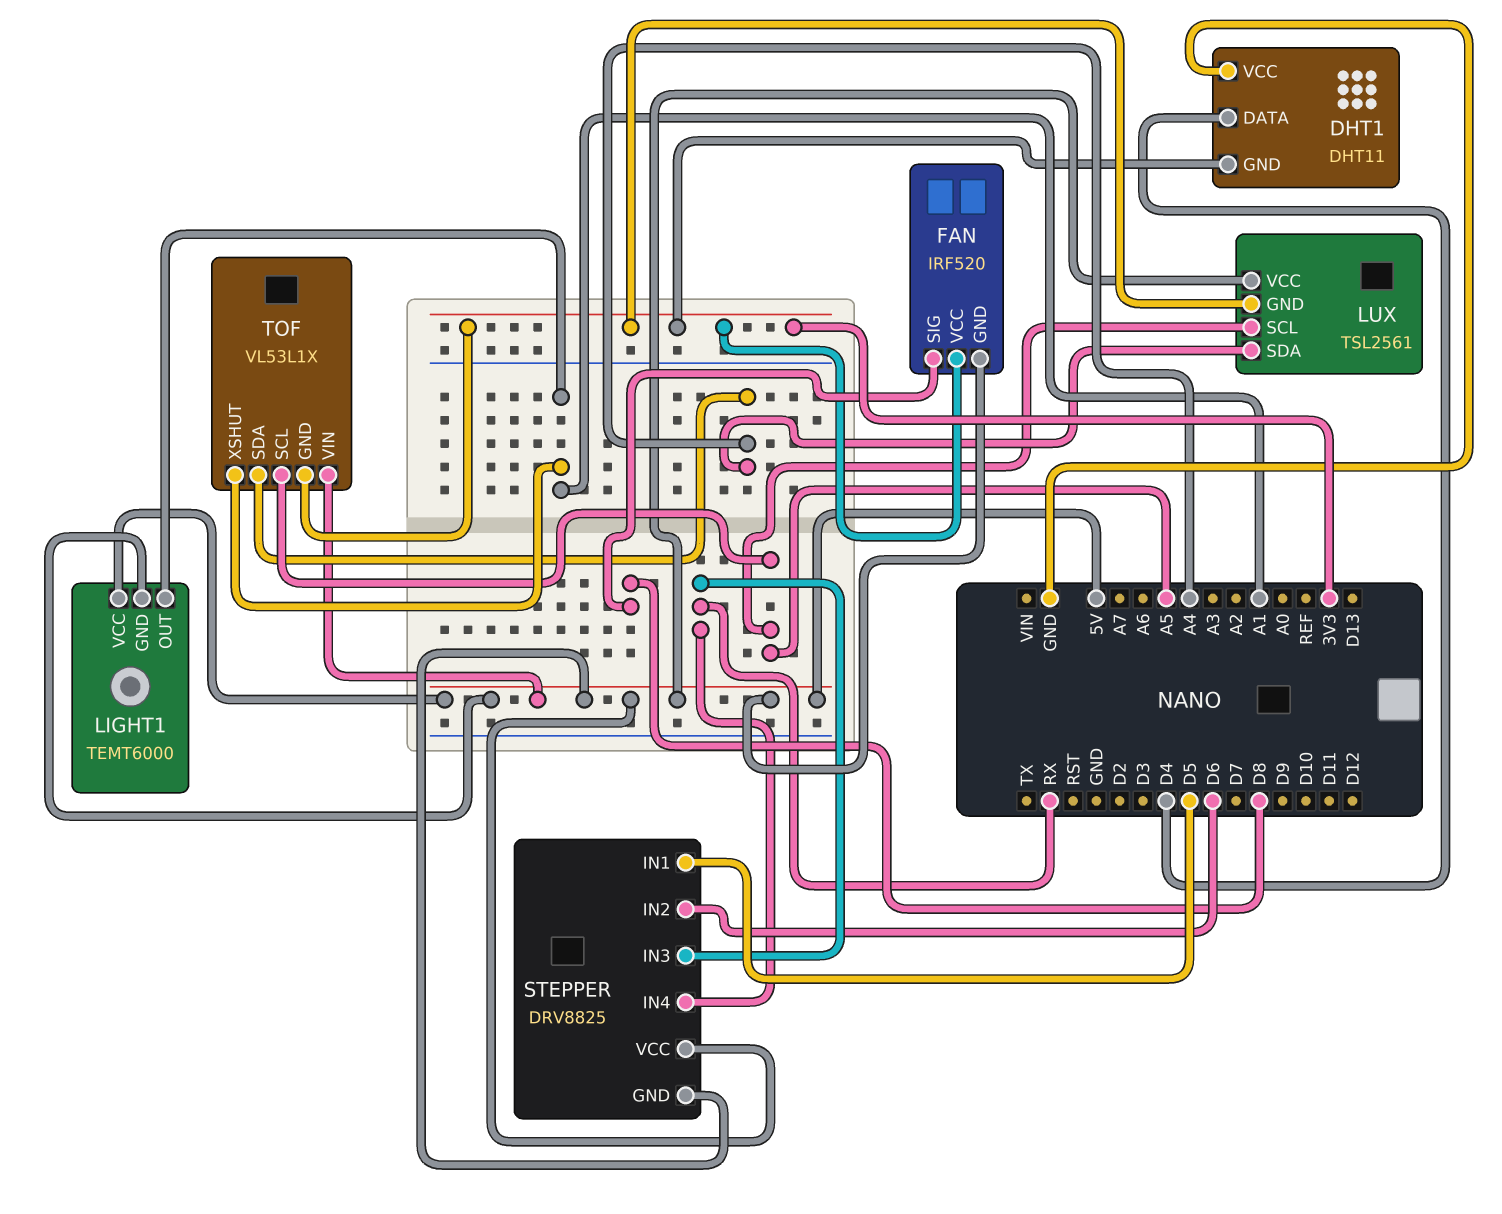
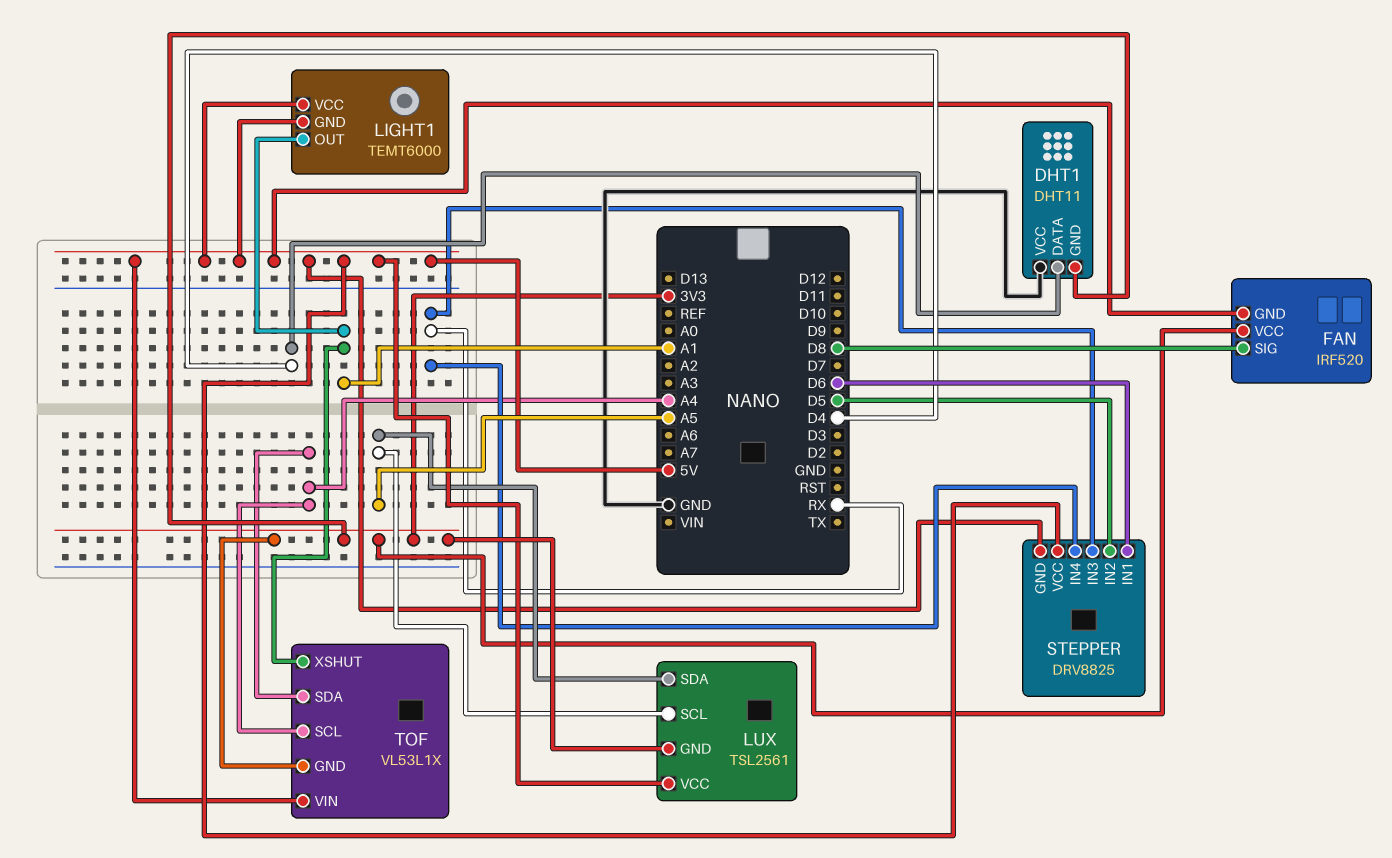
LUX pin SDA: A4 -> A5
STEPPER pin IN1: D5 -> D6
STEPPER pin IN2: D6 -> D5
TOF pin SCL: A5 -> A4

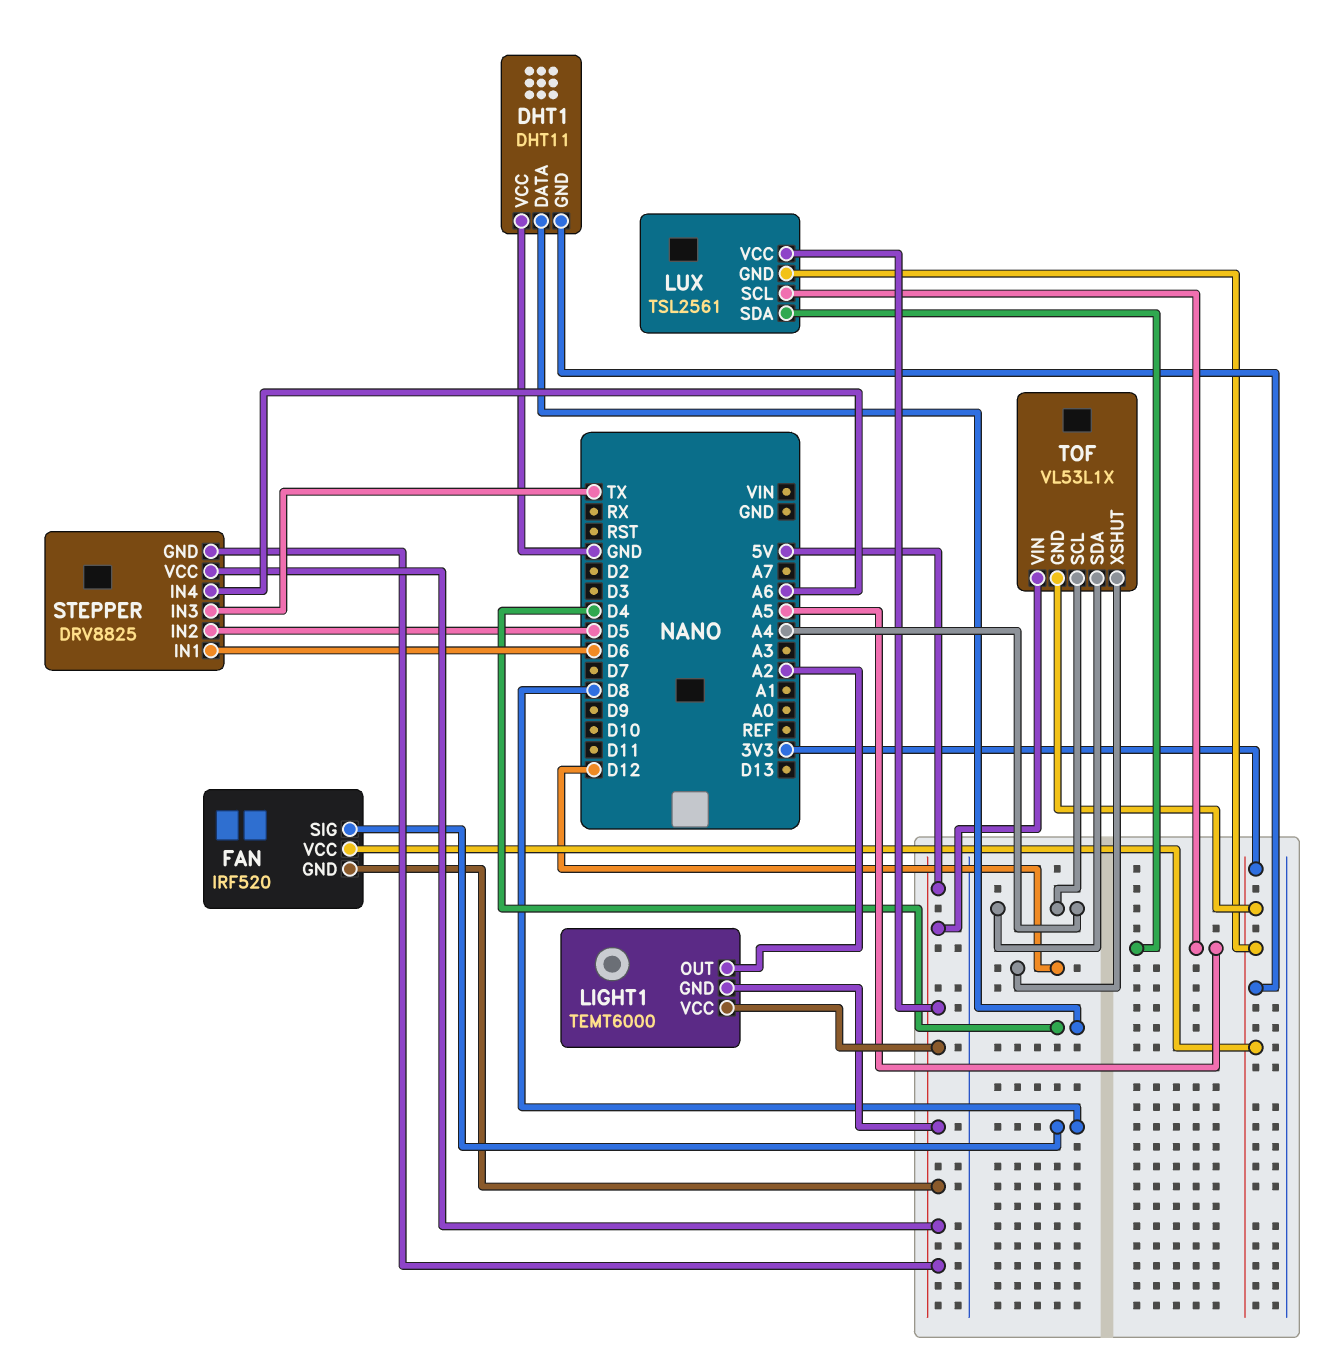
LIGHT1 pin OUT: A1 -> A2
STEPPER pin IN3: RX -> TX
STEPPER pin IN4: RX -> A6
TOF pin XSHUT: A1 -> D12

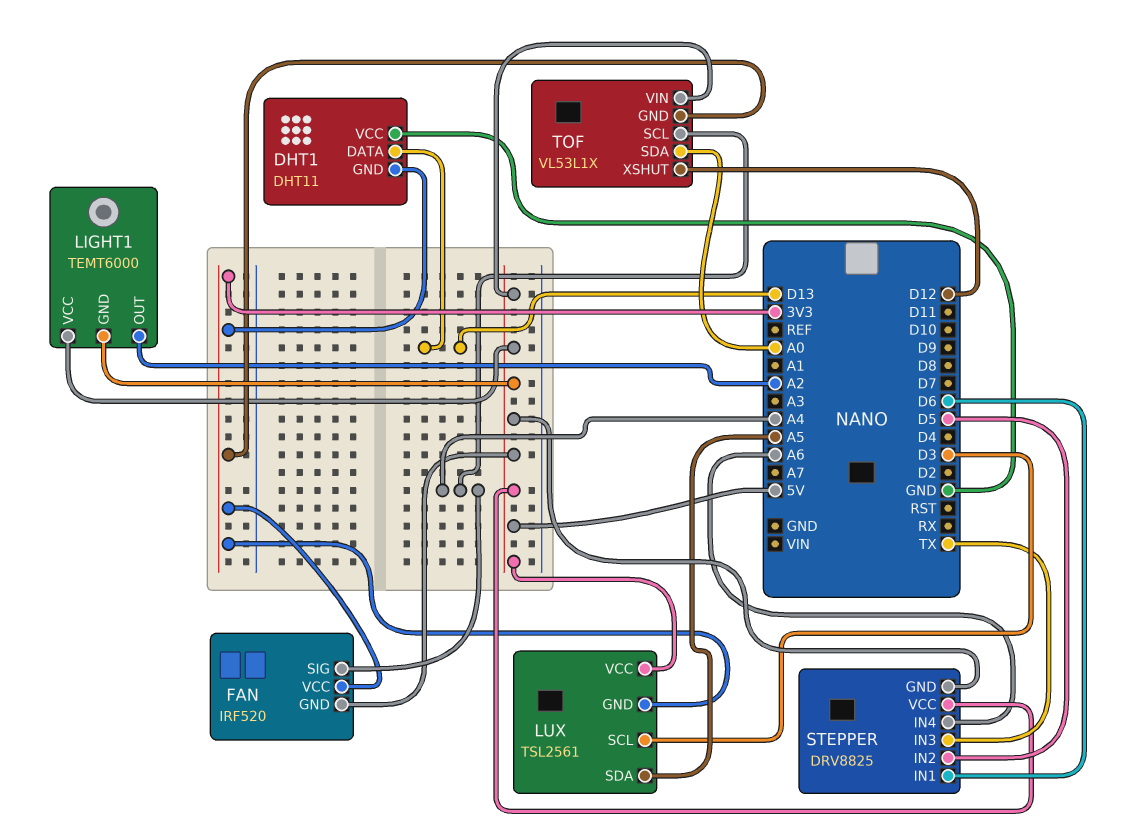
DHT1 pin DATA: D4 -> D13
FAN pin SIG: D8 -> A4
LUX pin SCL: A5 -> D3
TOF pin SDA: A4 -> A0

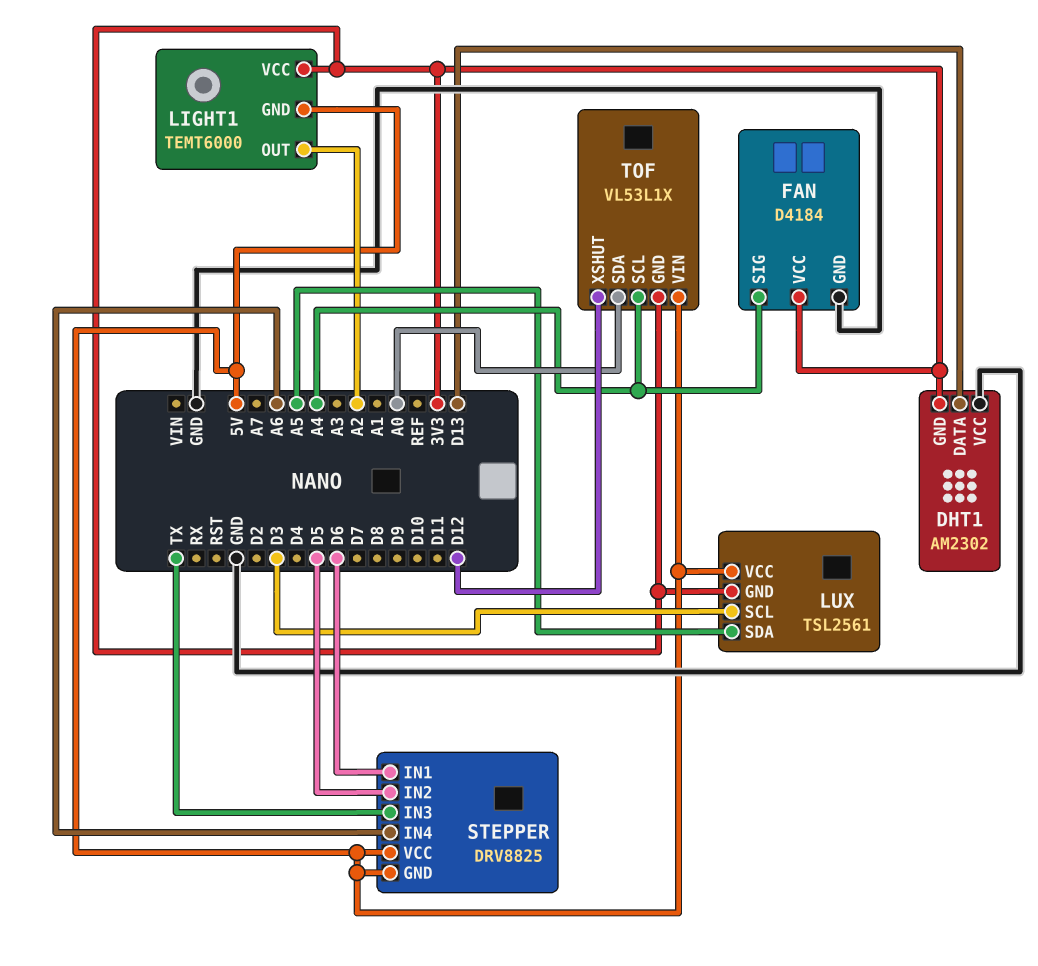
DHT1: DHT11 -> AM2302
FAN: IRF520 -> D4184
FAN pin GND: 5V -> GND
LIGHT1 pin VCC: 5V -> 3V3

